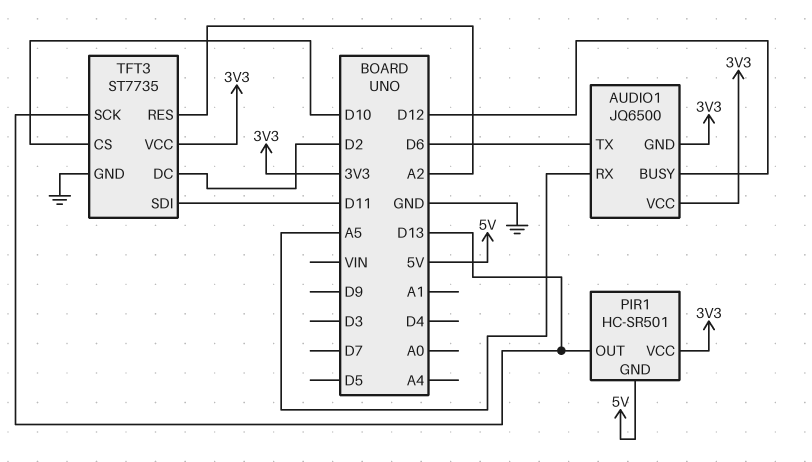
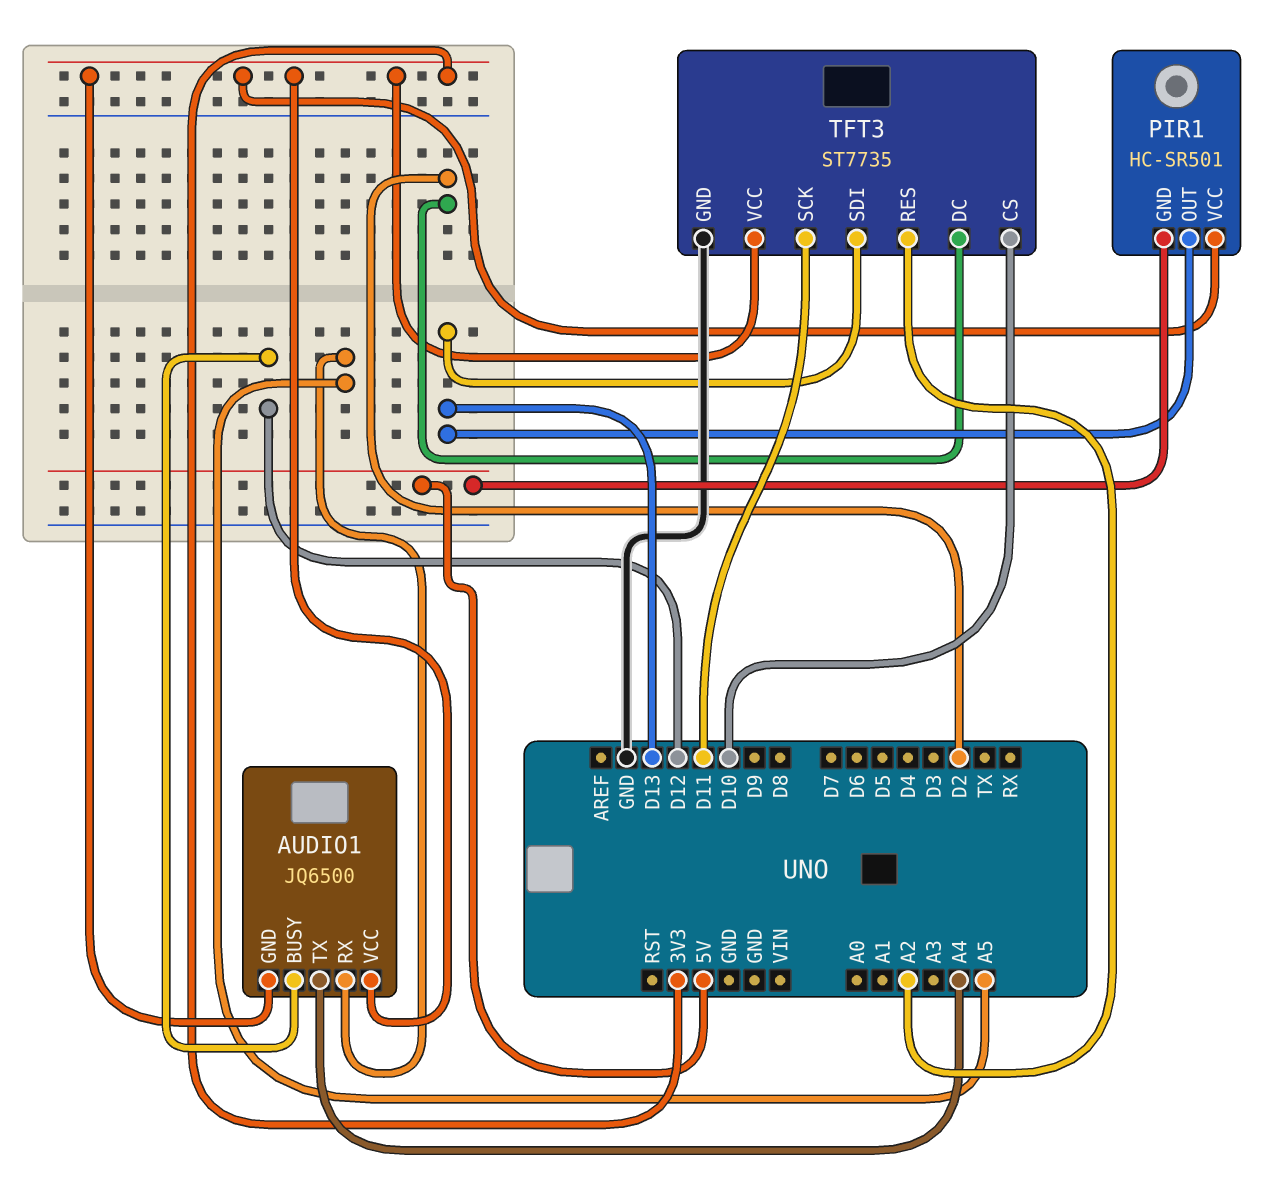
AUDIO1 pin TX: D6 -> A4
TFT3 pin SCK: D13 -> D11
TFT3 pin SDI: D11 -> D13

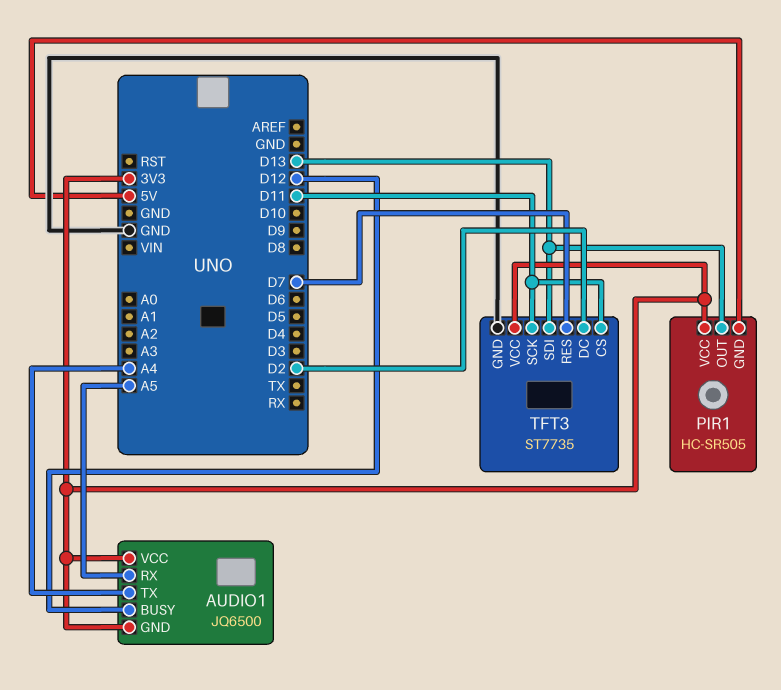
PIR1: HC-SR501 -> HC-SR505
TFT3 pin CS: D10 -> D11
TFT3 pin RES: A2 -> D7

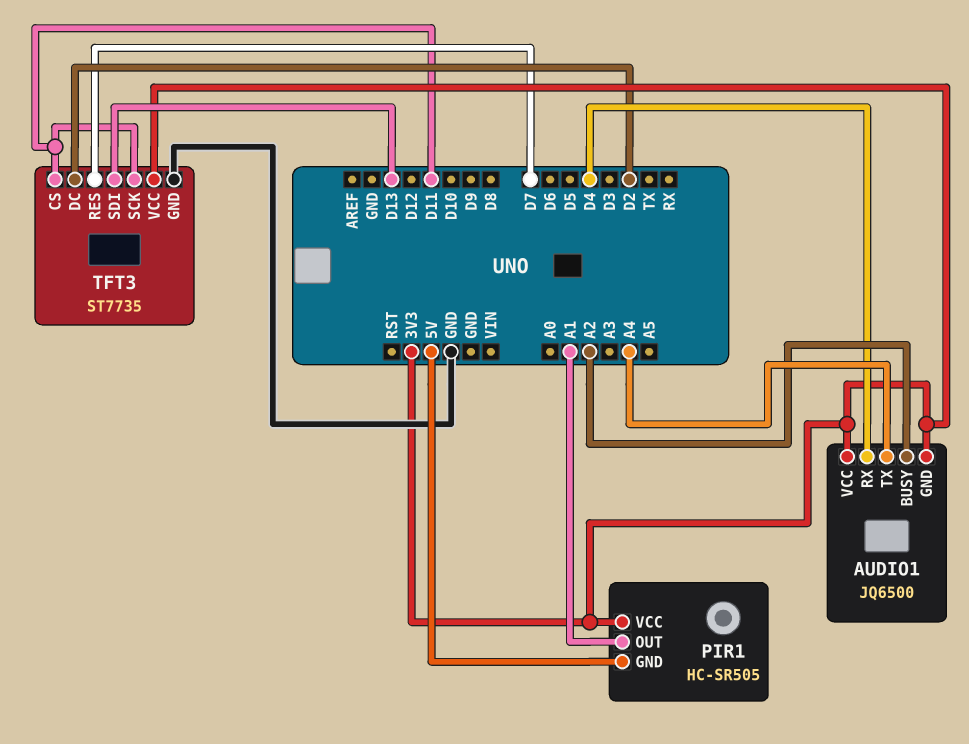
AUDIO1 pin BUSY: D12 -> A2
AUDIO1 pin RX: A5 -> D4
PIR1 pin OUT: D13 -> A1

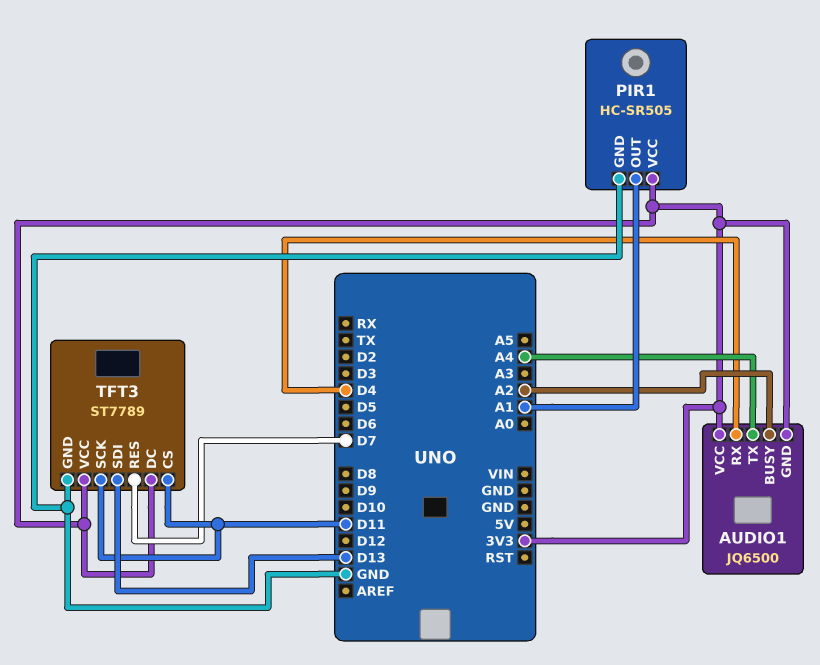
PIR1 pin GND: 5V -> GND
TFT3: ST7735 -> ST7789
TFT3 pin DC: D2 -> 3V3

